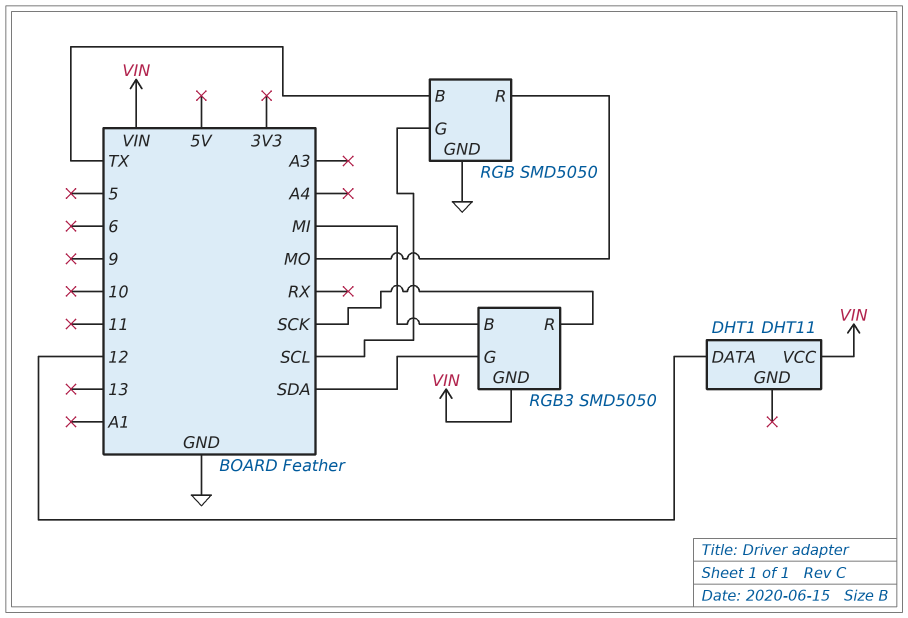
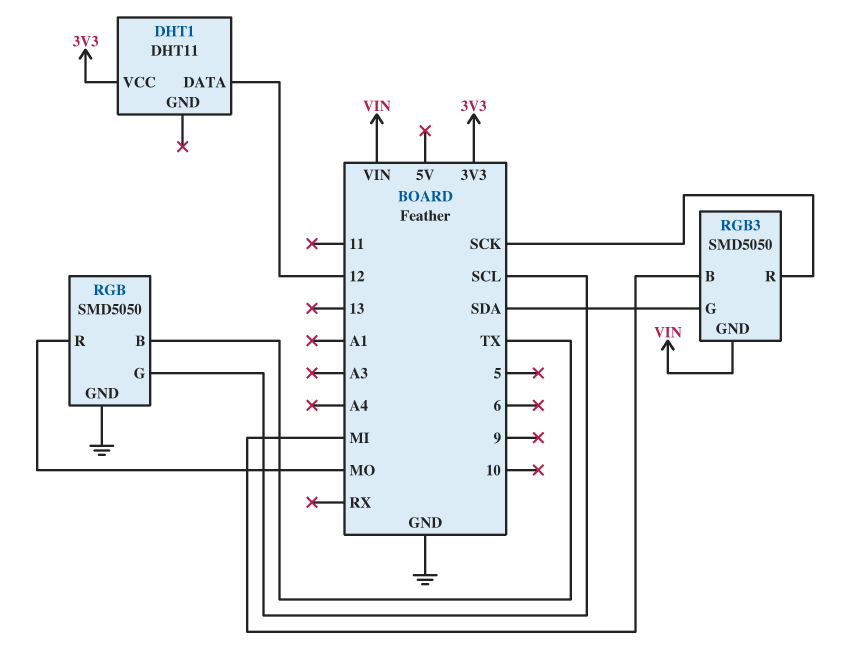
DHT1 pin VCC: VIN -> 3V3

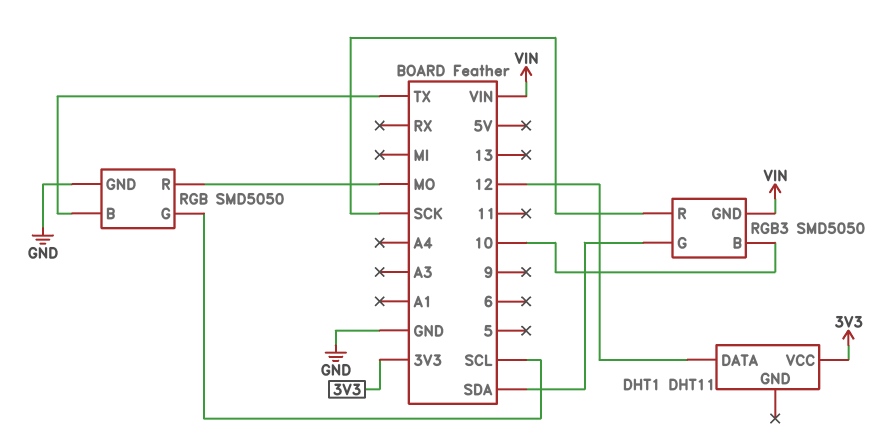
RGB3 pin B: MI -> 10

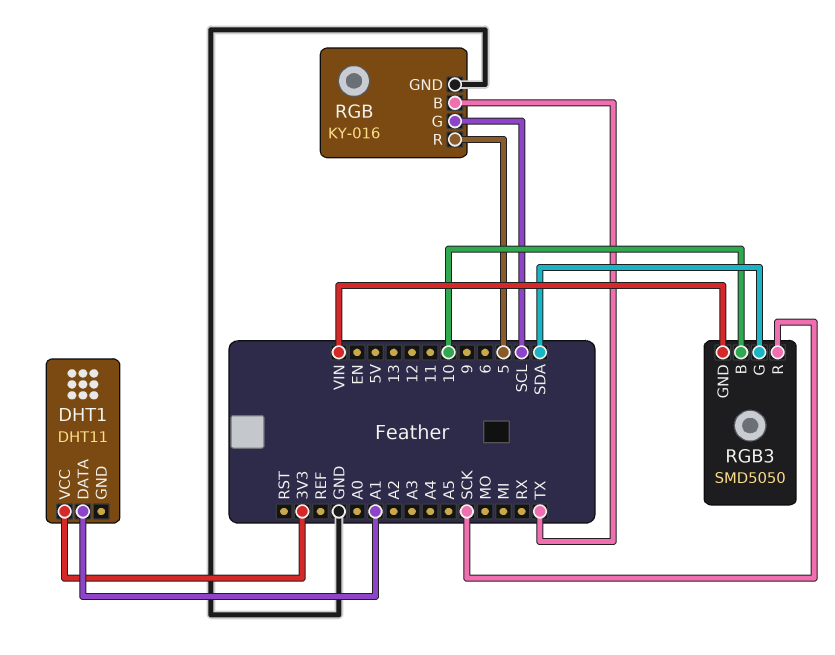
DHT1 pin DATA: 12 -> A1
RGB: SMD5050 -> KY-016
RGB pin R: MO -> 5

